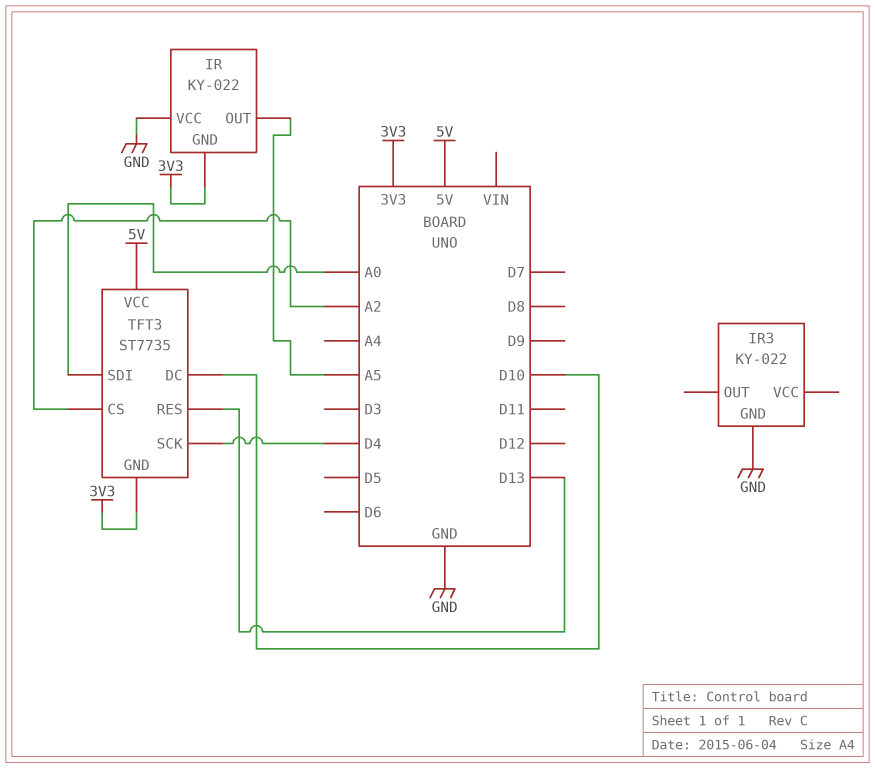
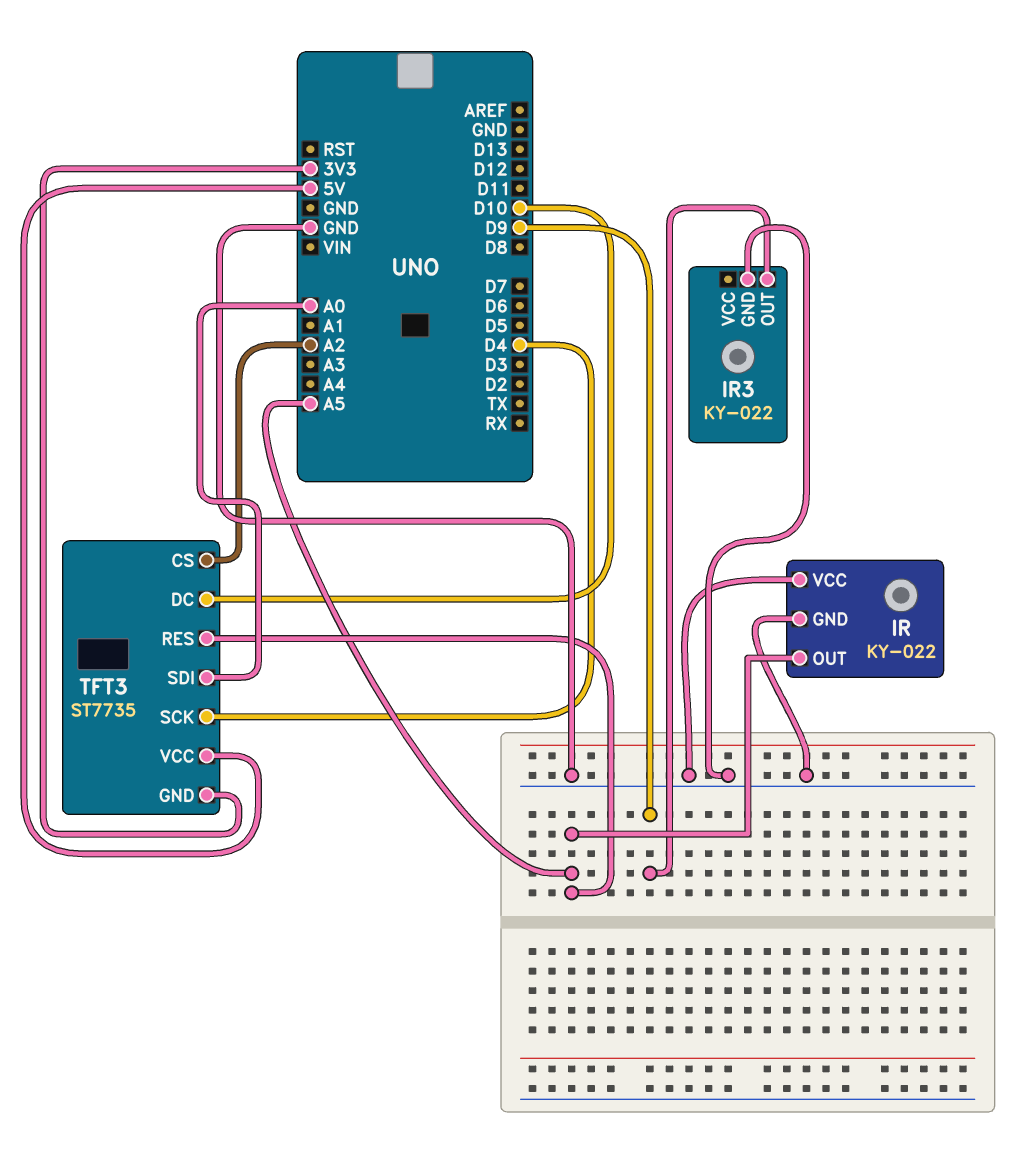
IR pin GND: 3V3 -> GND
IR3 pin OUT: none -> D9
TFT3 pin RES: D13 -> A5

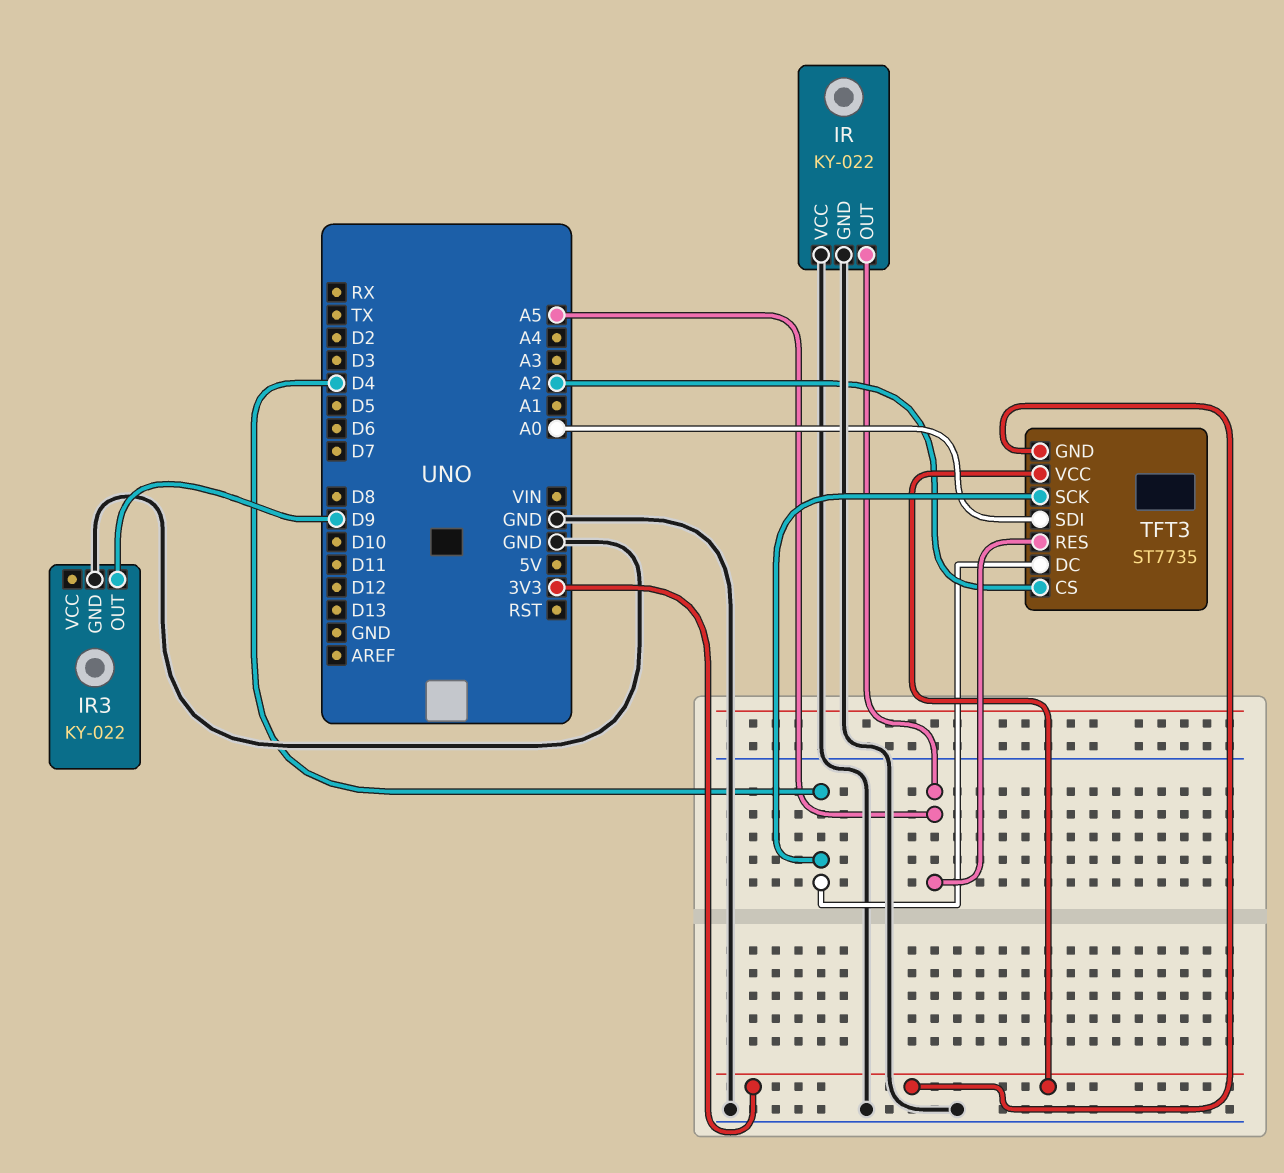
TFT3 pin DC: D10 -> D4
TFT3 pin VCC: 5V -> 3V3

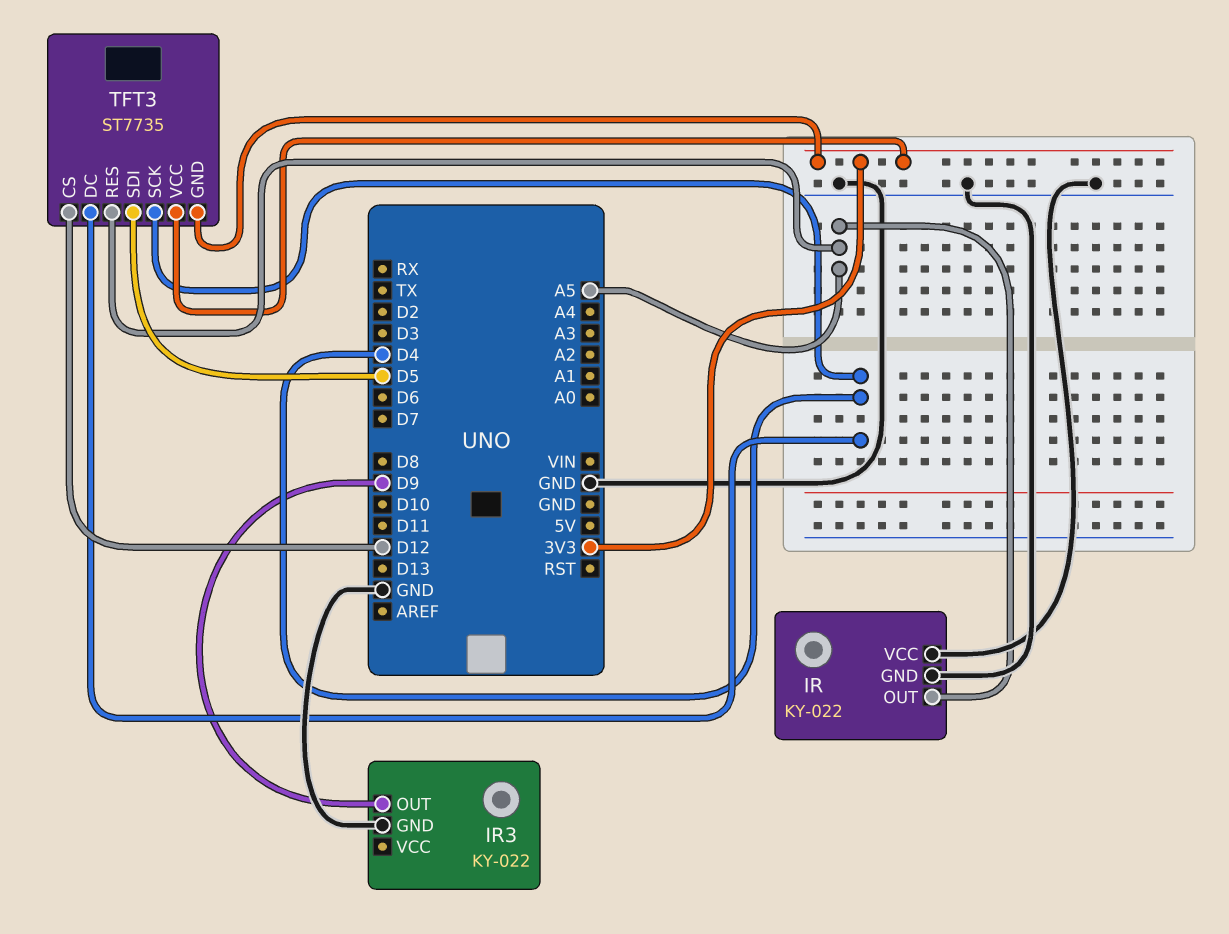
TFT3 pin CS: A2 -> D12
TFT3 pin SDI: A0 -> D5

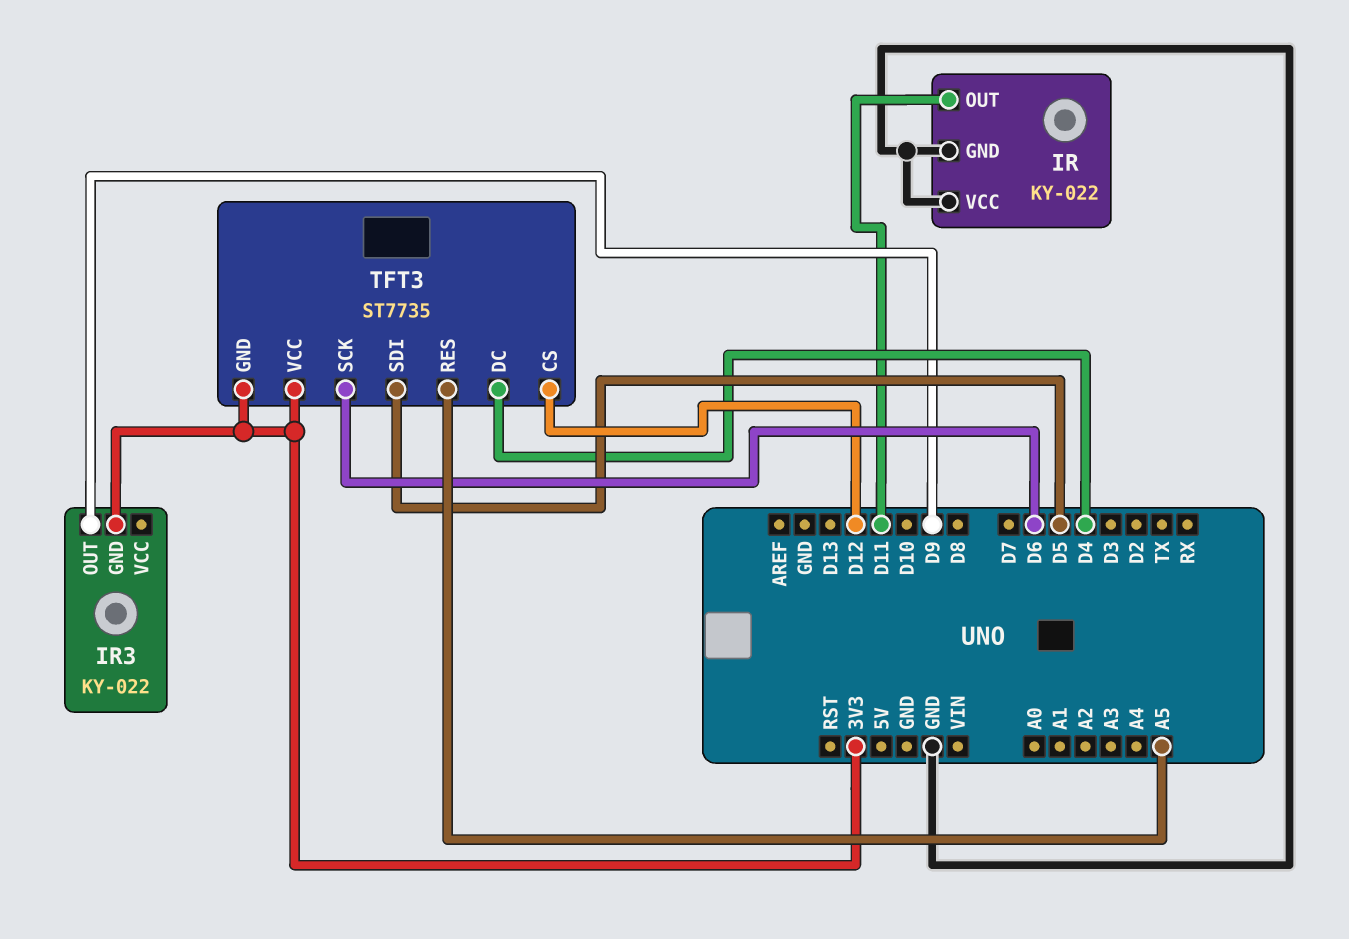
IR pin OUT: A5 -> D11
IR3 pin GND: GND -> 3V3
TFT3 pin SCK: D4 -> D6

